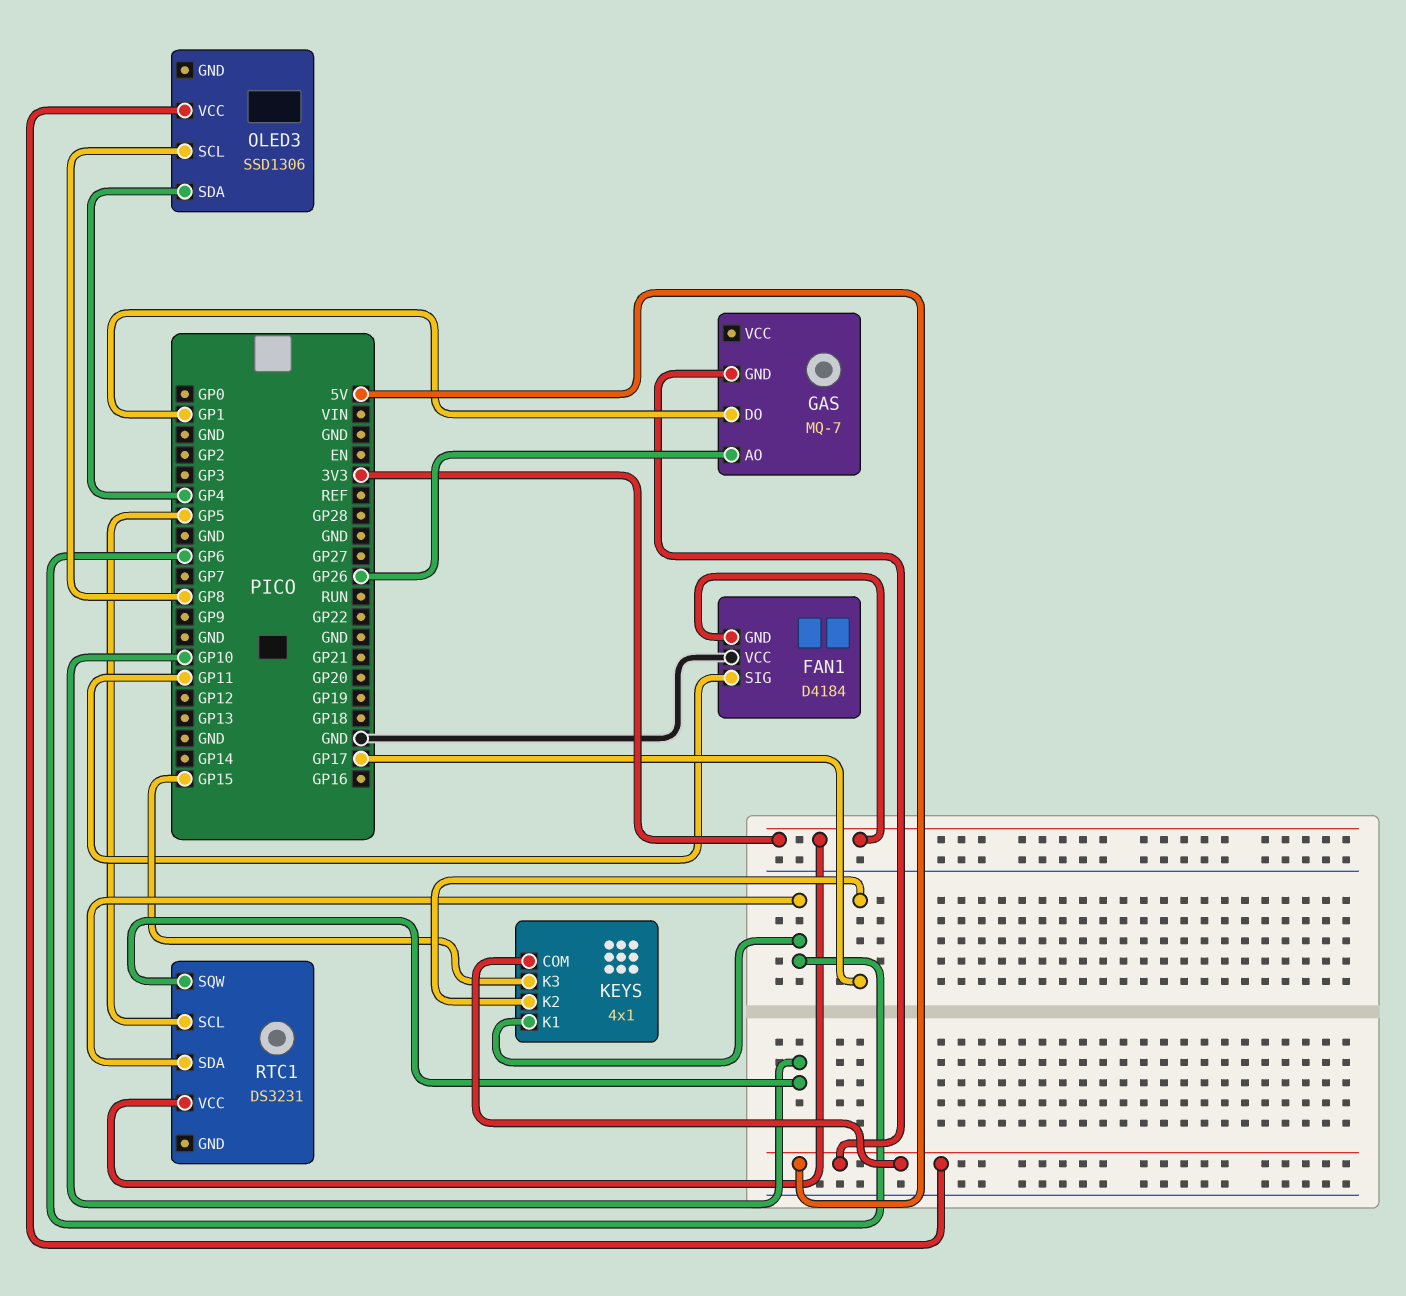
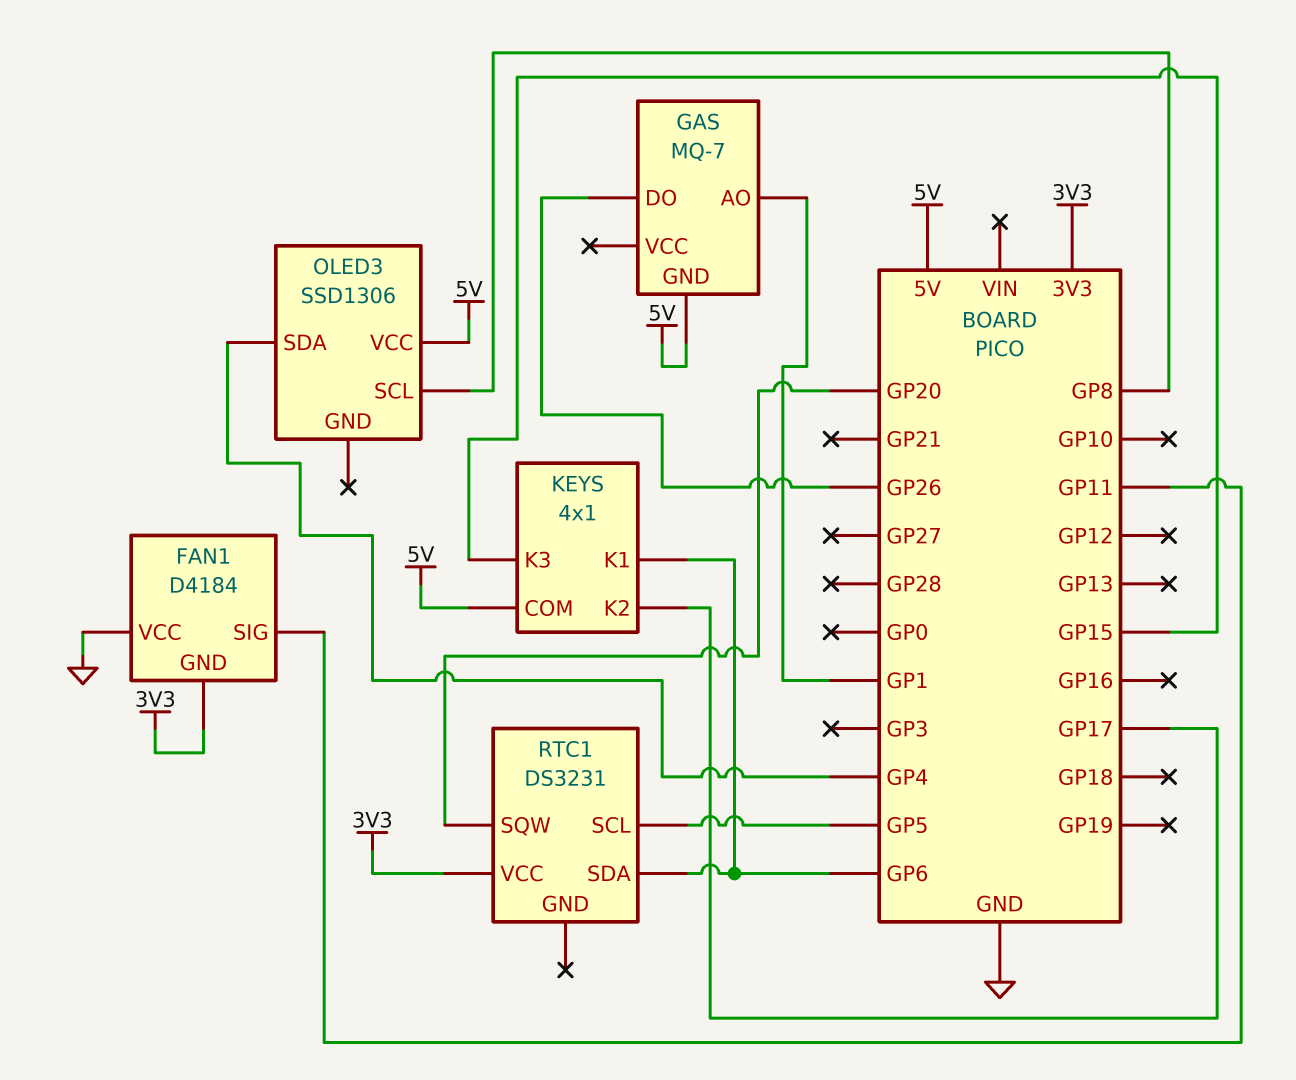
GAS pin AO: GP26 -> GP1
GAS pin DO: GP1 -> GP26
RTC1 pin SQW: GP10 -> GP20

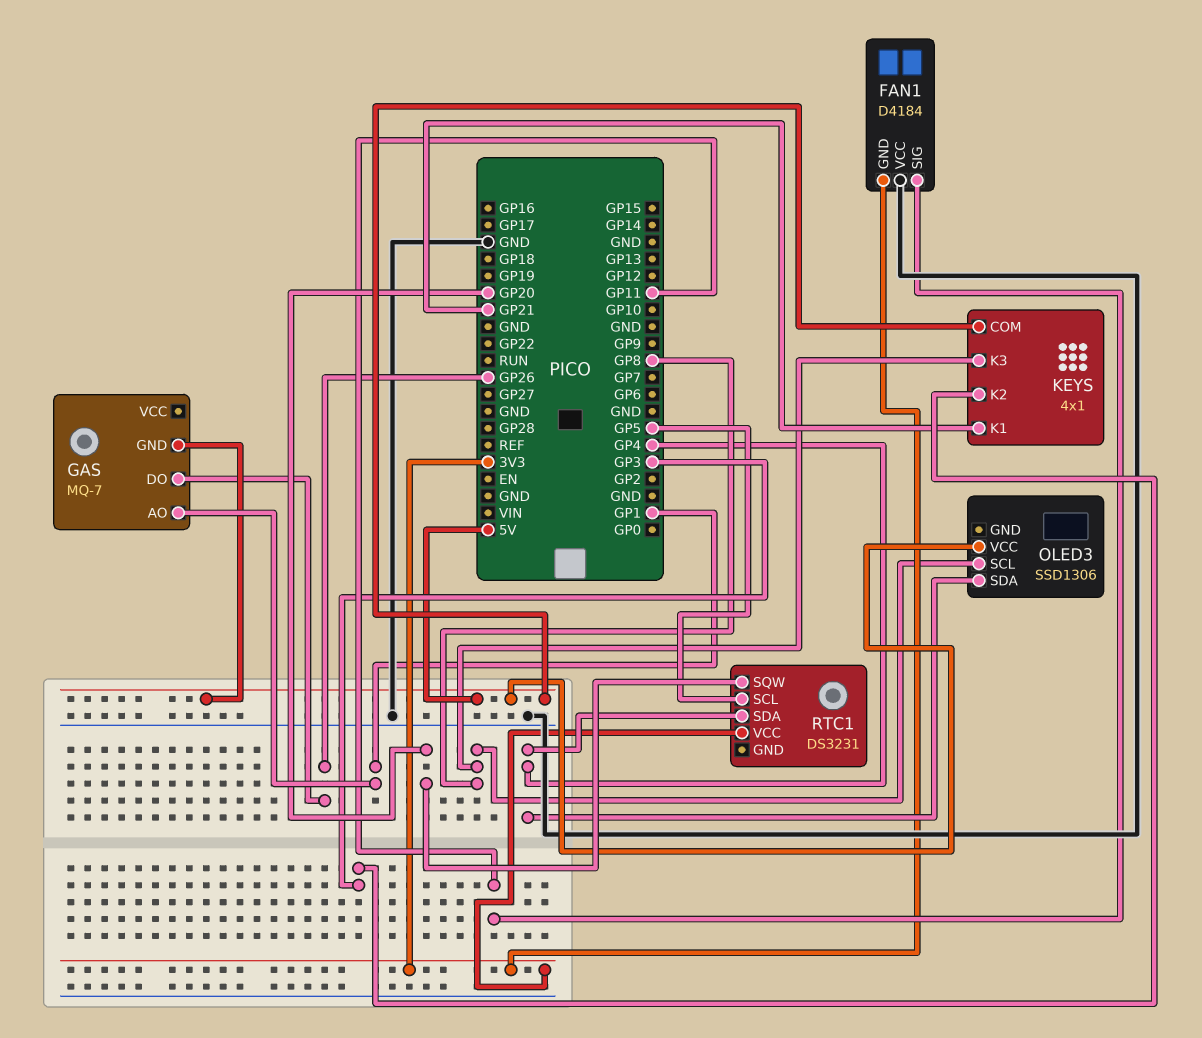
KEYS pin K1: GP6 -> GP21
KEYS pin K2: GP17 -> GP3
KEYS pin K3: GP15 -> GP8
RTC1 pin SDA: GP6 -> GP4

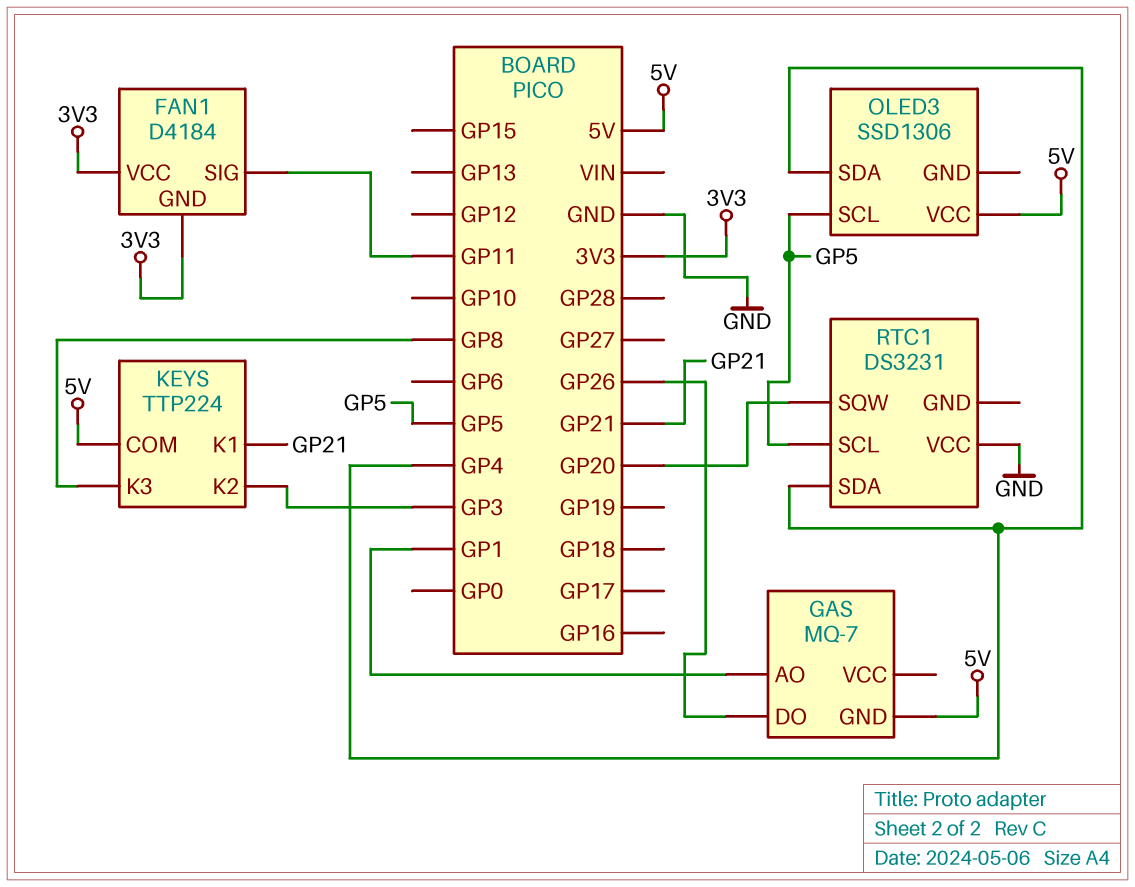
FAN1 pin VCC: GND -> 3V3
KEYS: 4x1 -> TTP224
OLED3 pin SCL: GP8 -> GP5
RTC1 pin VCC: 3V3 -> GND

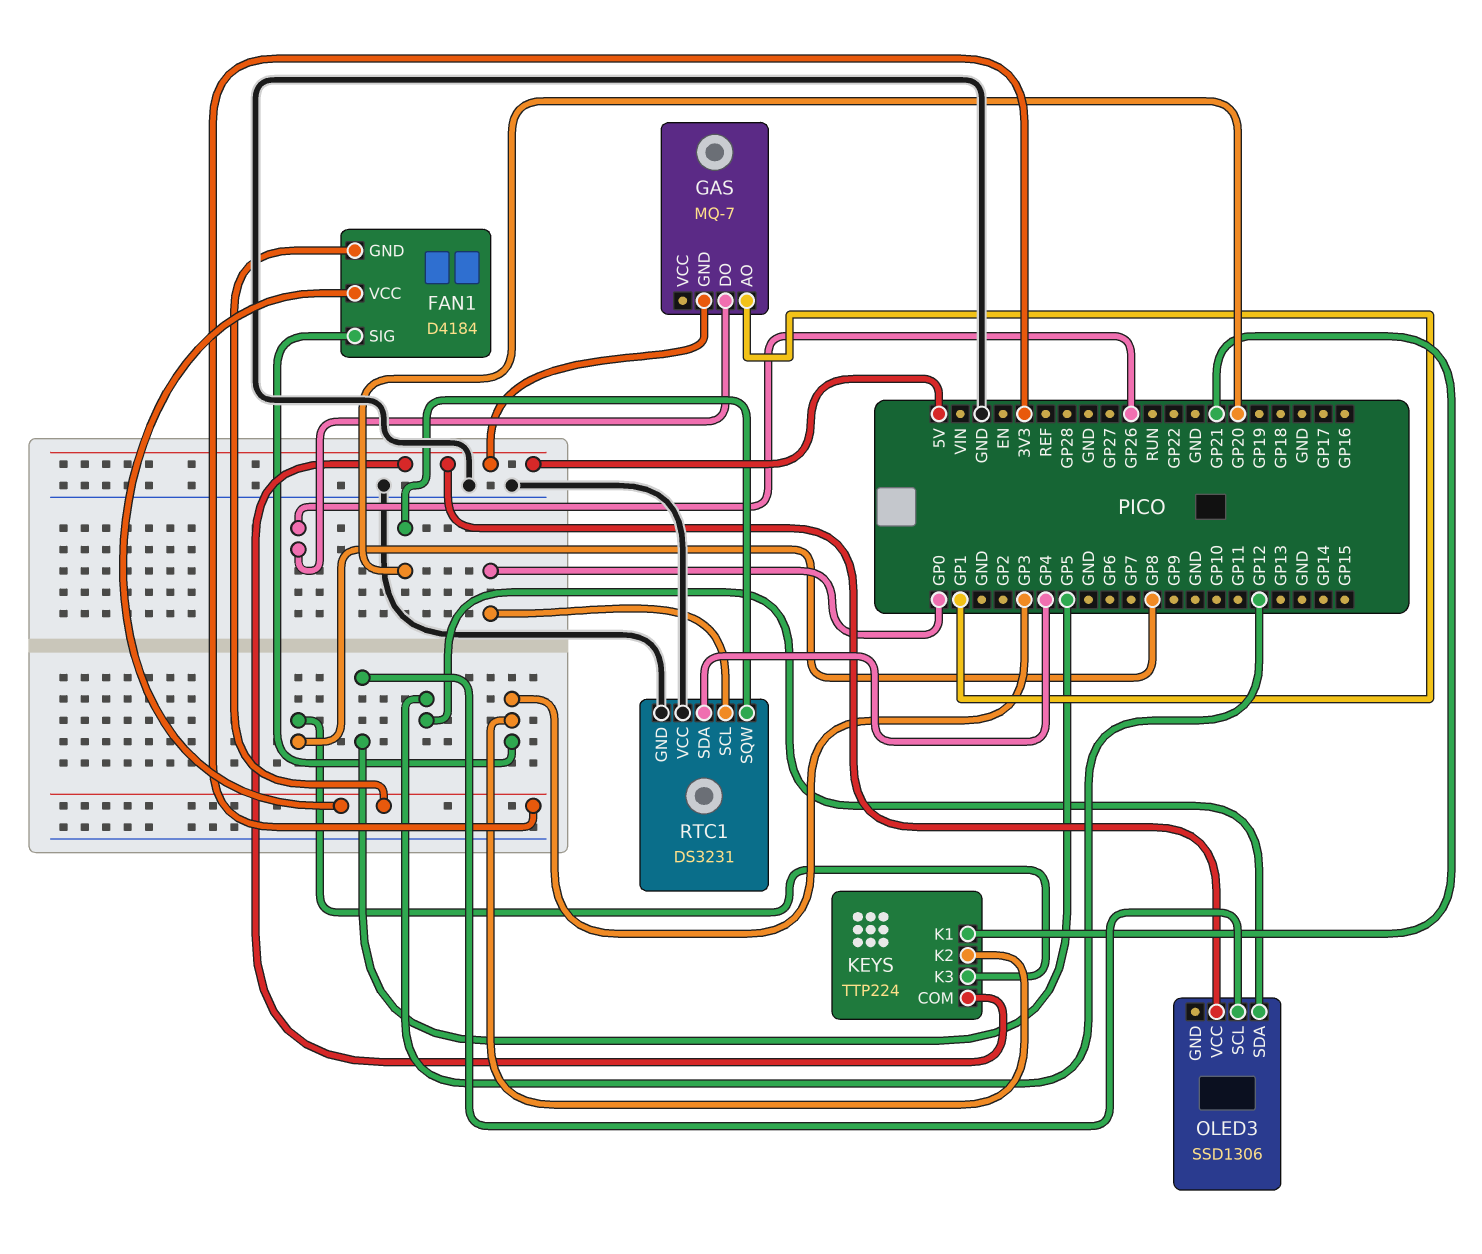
FAN1 pin SIG: GP11 -> GP3
OLED3 pin SDA: GP4 -> GP12
RTC1 pin GND: none -> GND
RTC1 pin SCL: GP5 -> GP0

